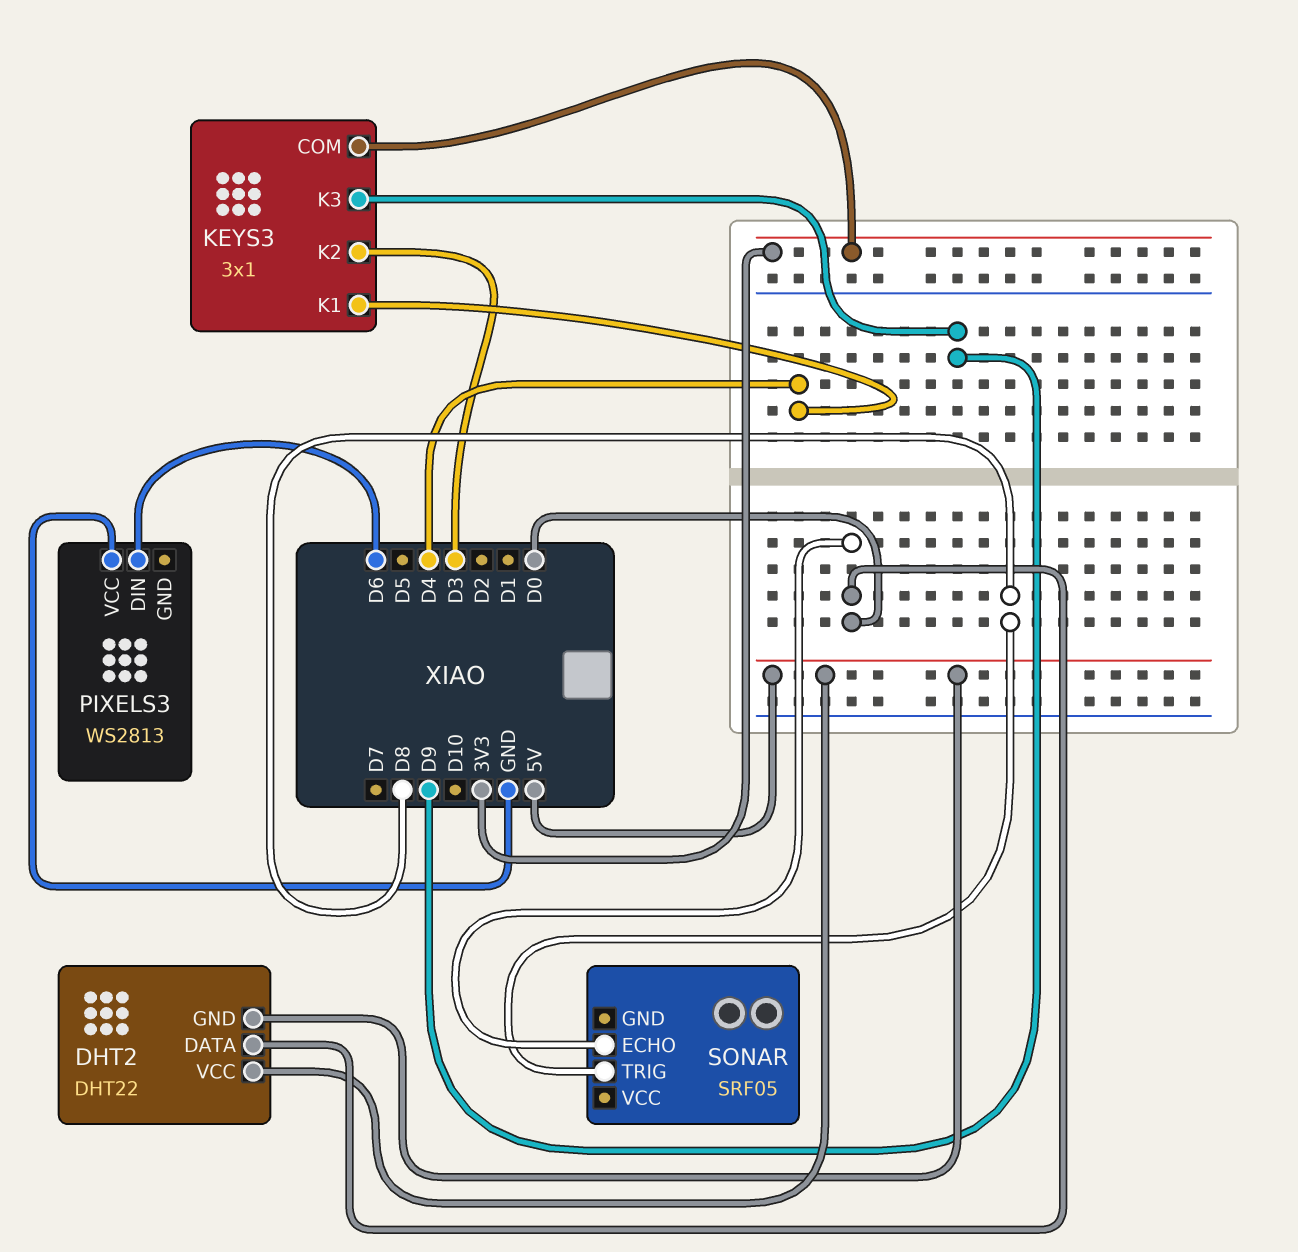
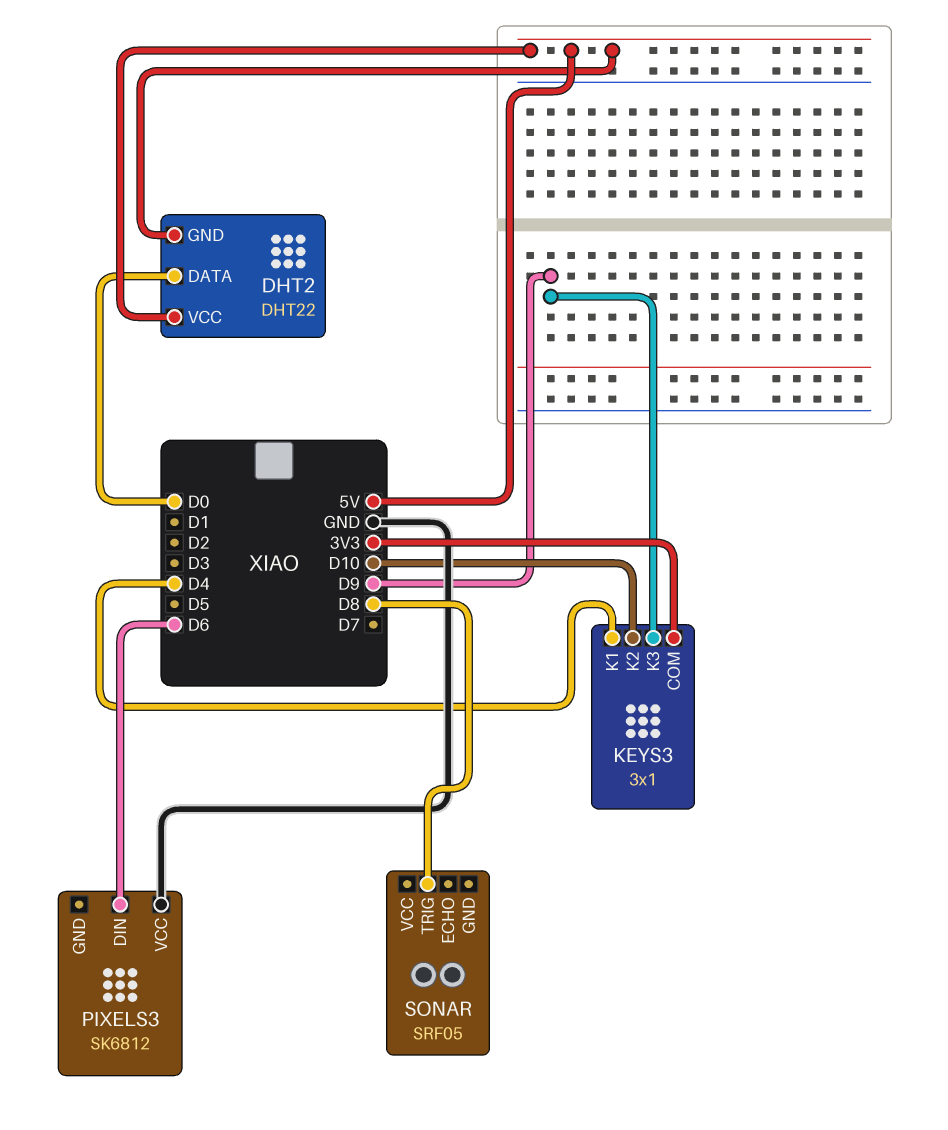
KEYS3 pin K2: D3 -> D10
PIXELS3: WS2813 -> SK6812
SONAR pin ECHO: D0 -> none

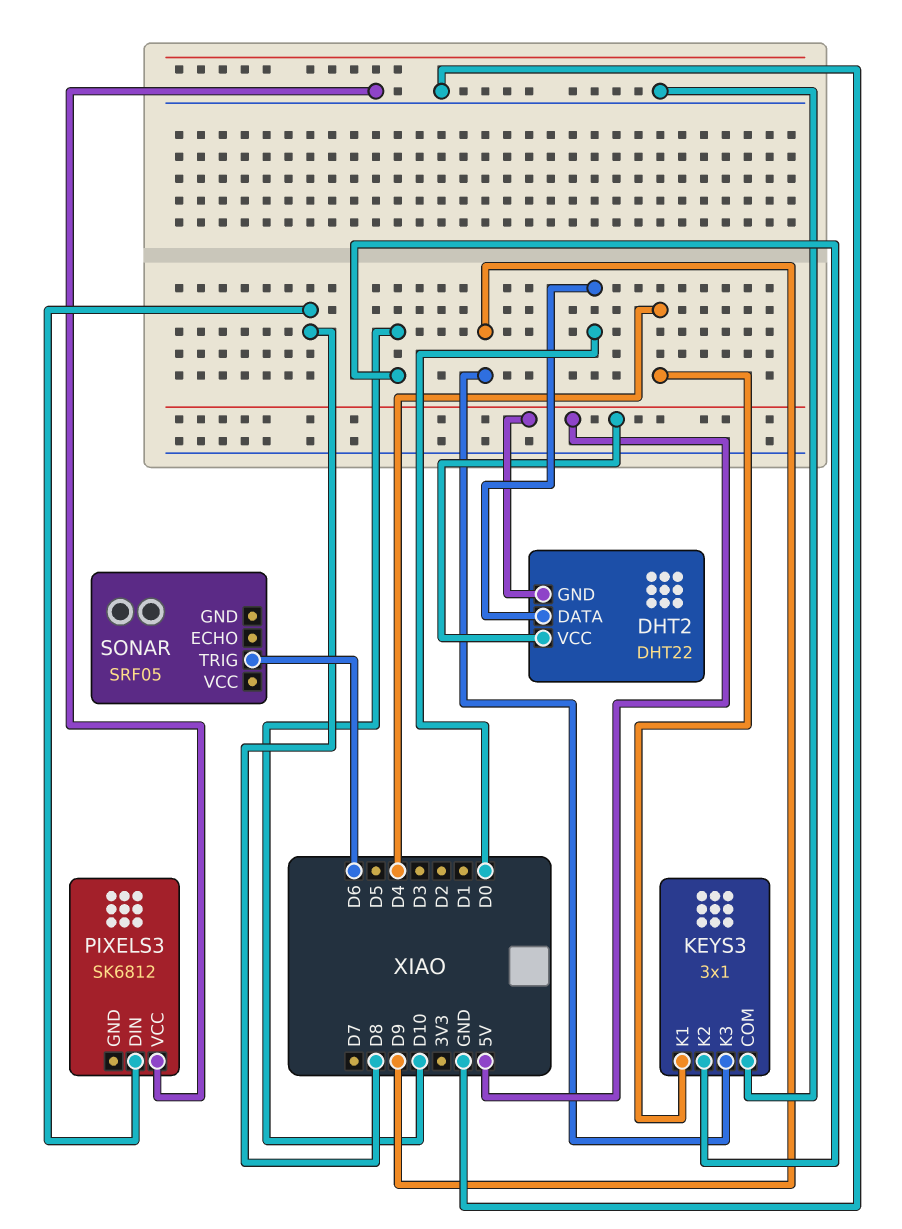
KEYS3 pin COM: 3V3 -> GND
PIXELS3 pin DIN: D6 -> D8
SONAR pin TRIG: D8 -> D6

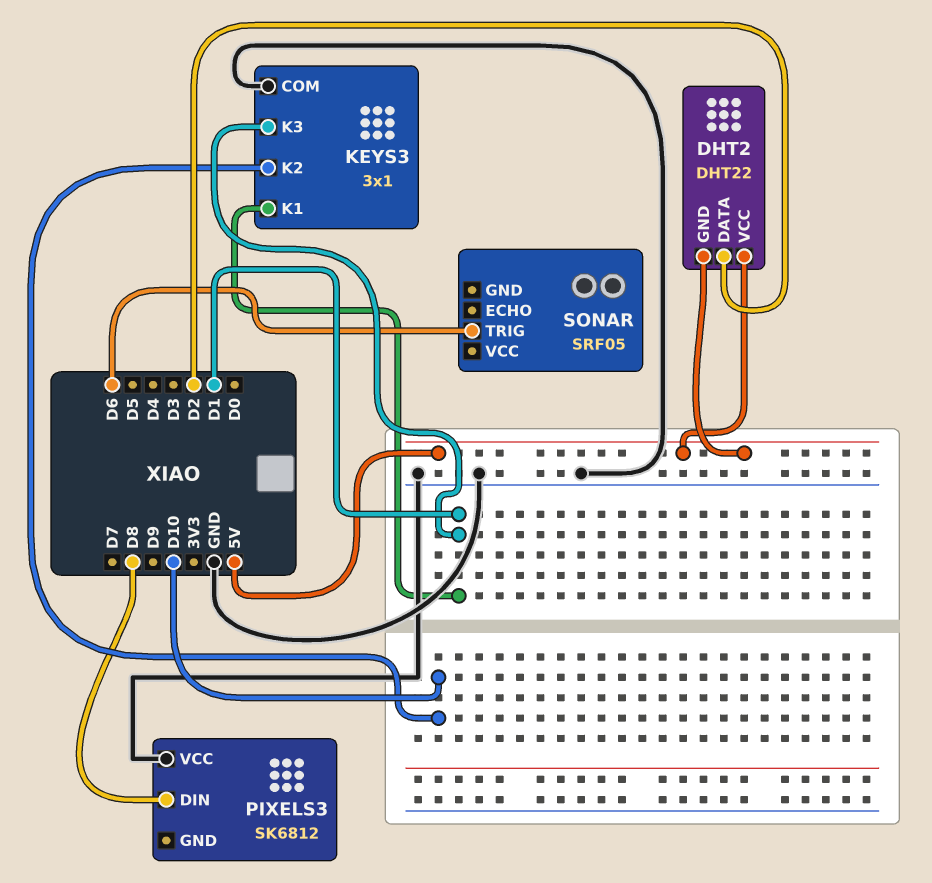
DHT2 pin DATA: D0 -> D2
KEYS3 pin K1: D4 -> D1
KEYS3 pin K3: D9 -> D1

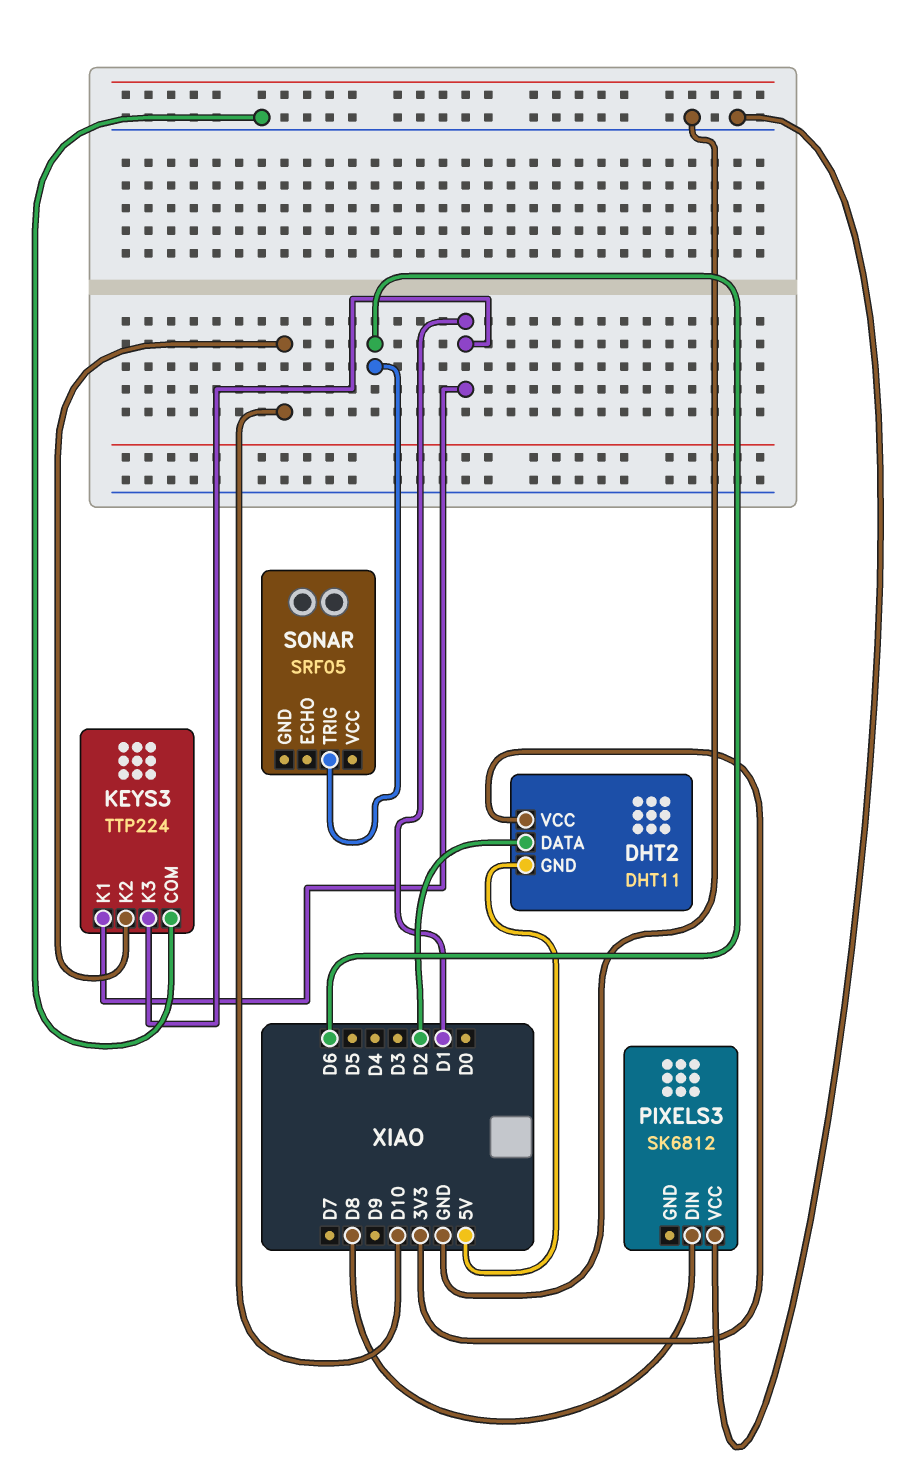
DHT2: DHT22 -> DHT11
DHT2 pin VCC: 5V -> 3V3
KEYS3: 3x1 -> TTP224

